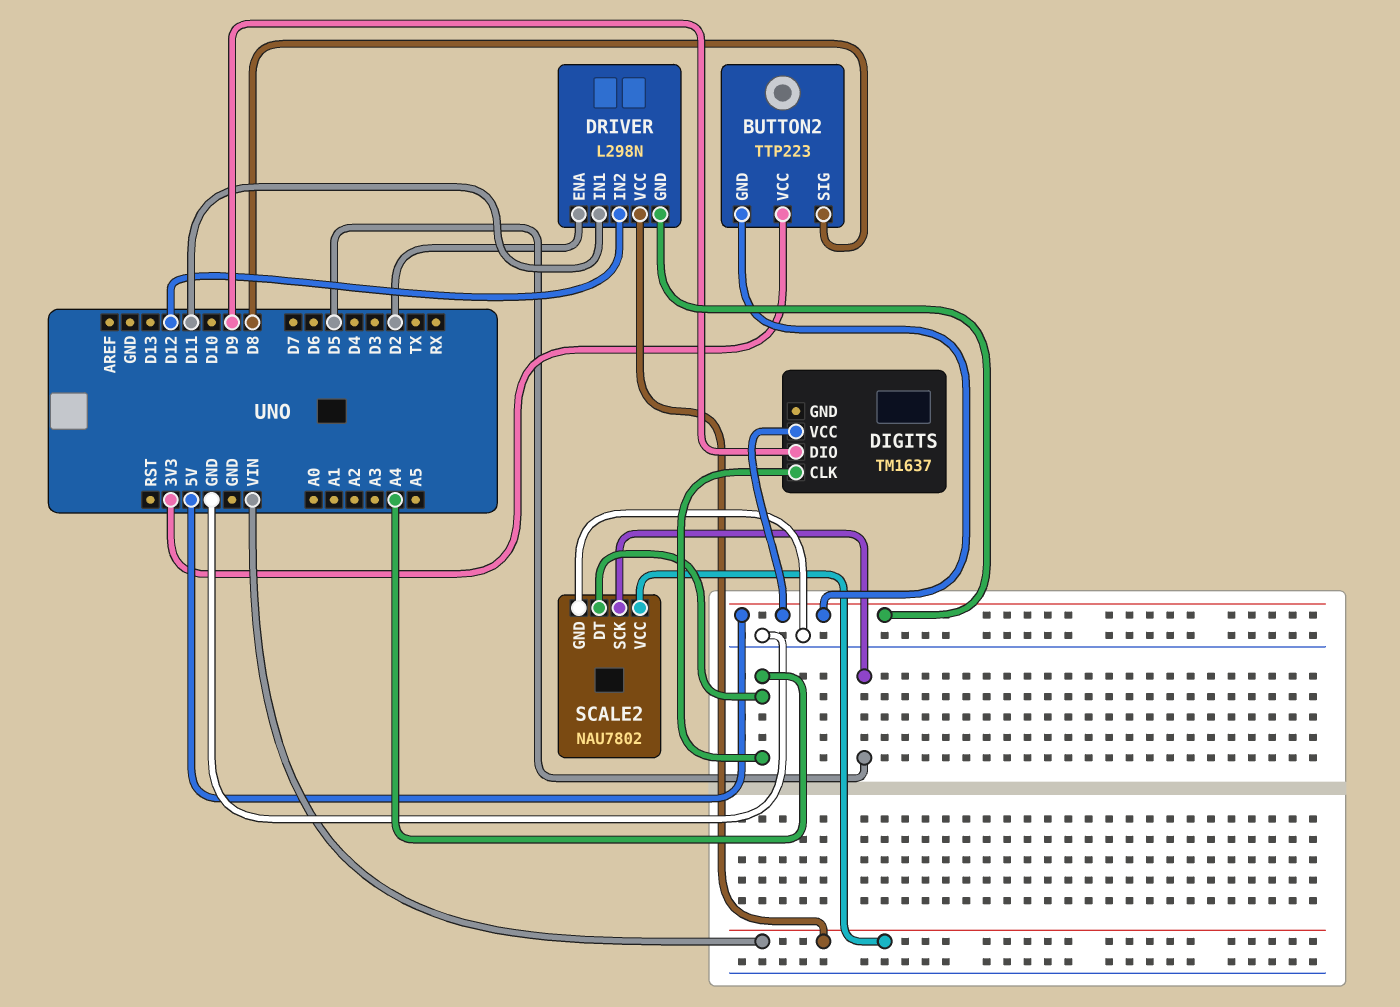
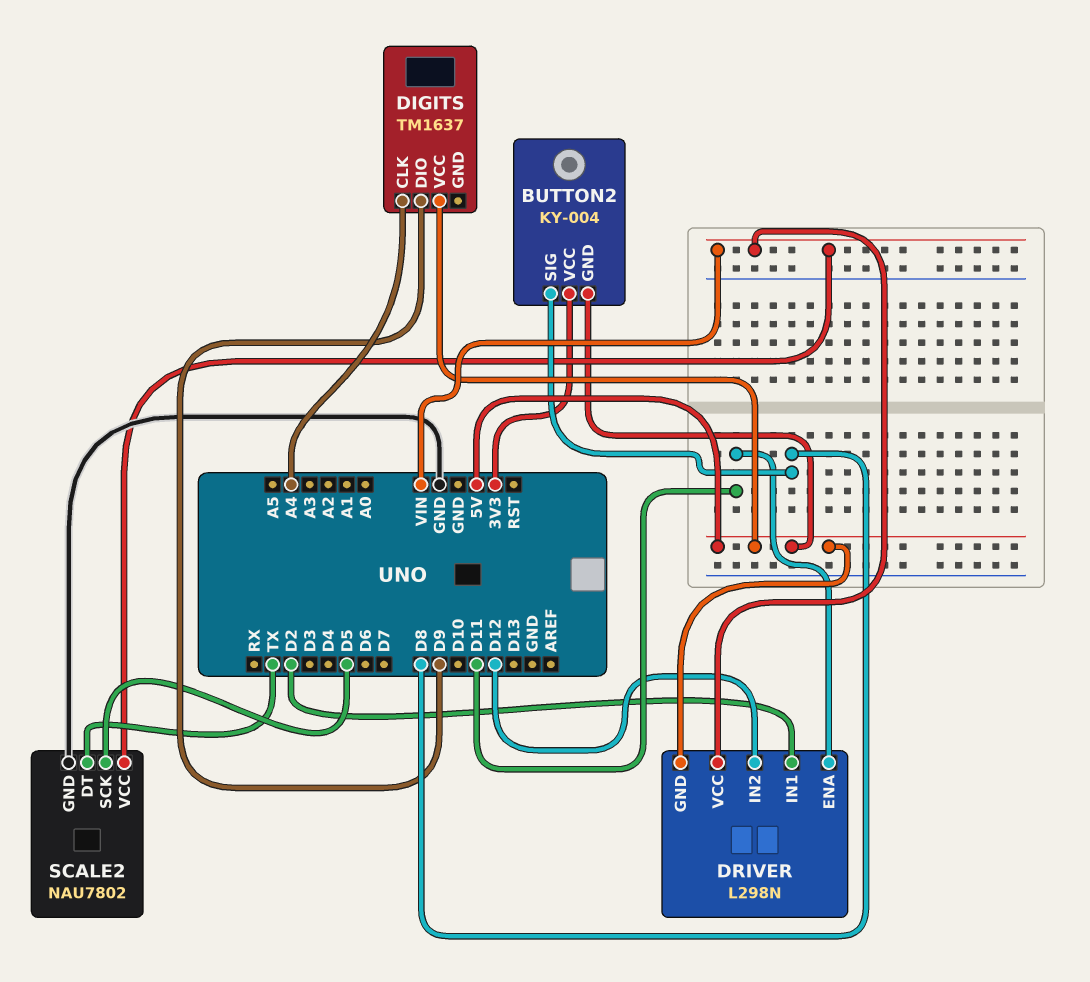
BUTTON2: TTP223 -> KY-004
DRIVER pin ENA: D2 -> D11
DRIVER pin IN1: D11 -> D2
SCALE2 pin DT: A4 -> TX

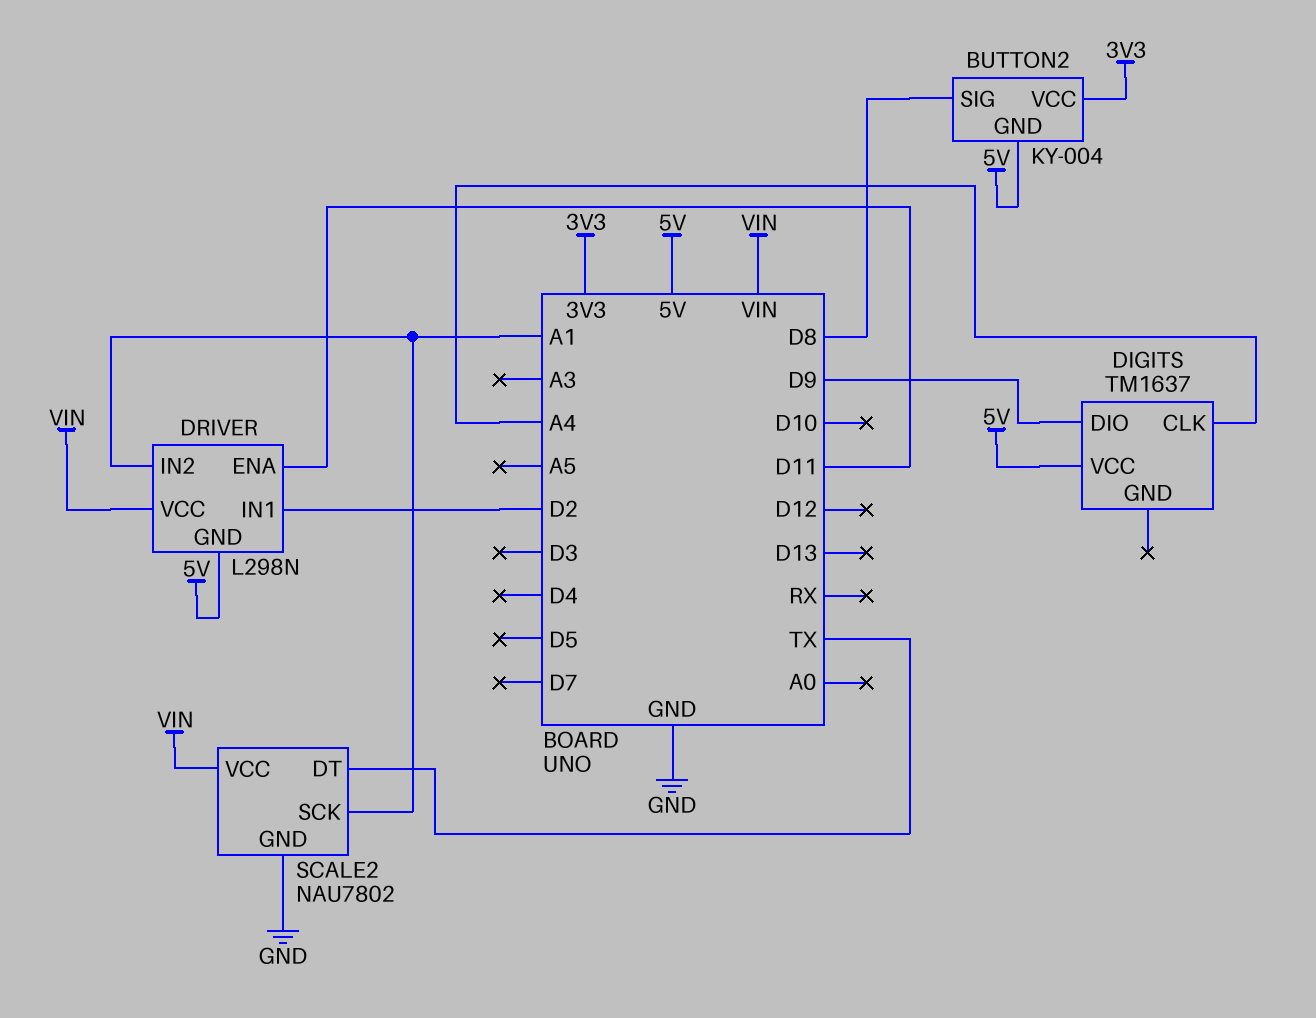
DRIVER pin IN2: D12 -> A1
SCALE2 pin SCK: D5 -> A1

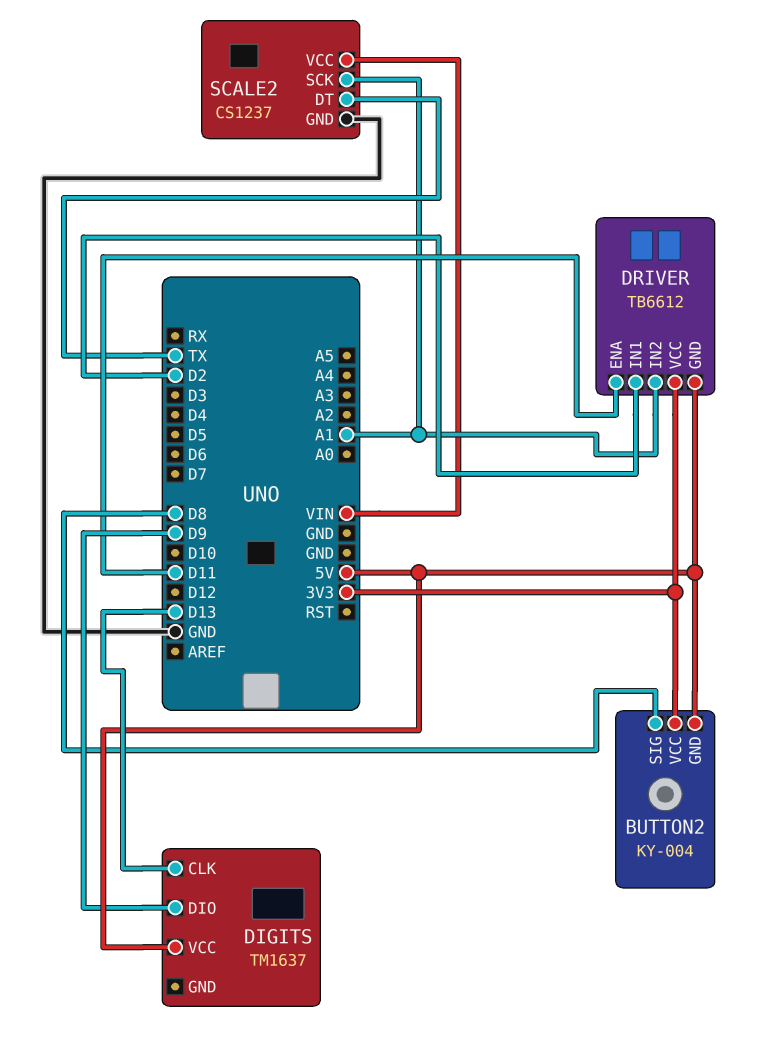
DIGITS pin CLK: A4 -> D13
DRIVER: L298N -> TB6612
DRIVER pin VCC: VIN -> 3V3
SCALE2: NAU7802 -> CS1237

